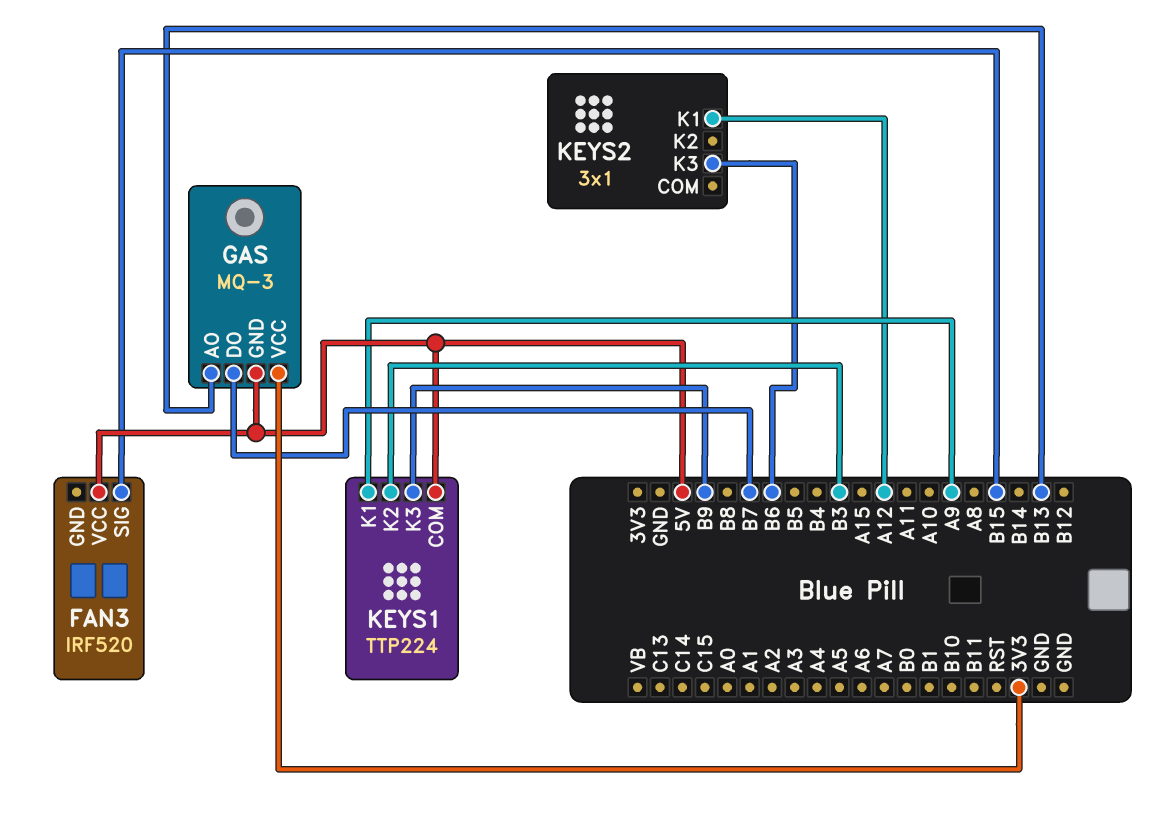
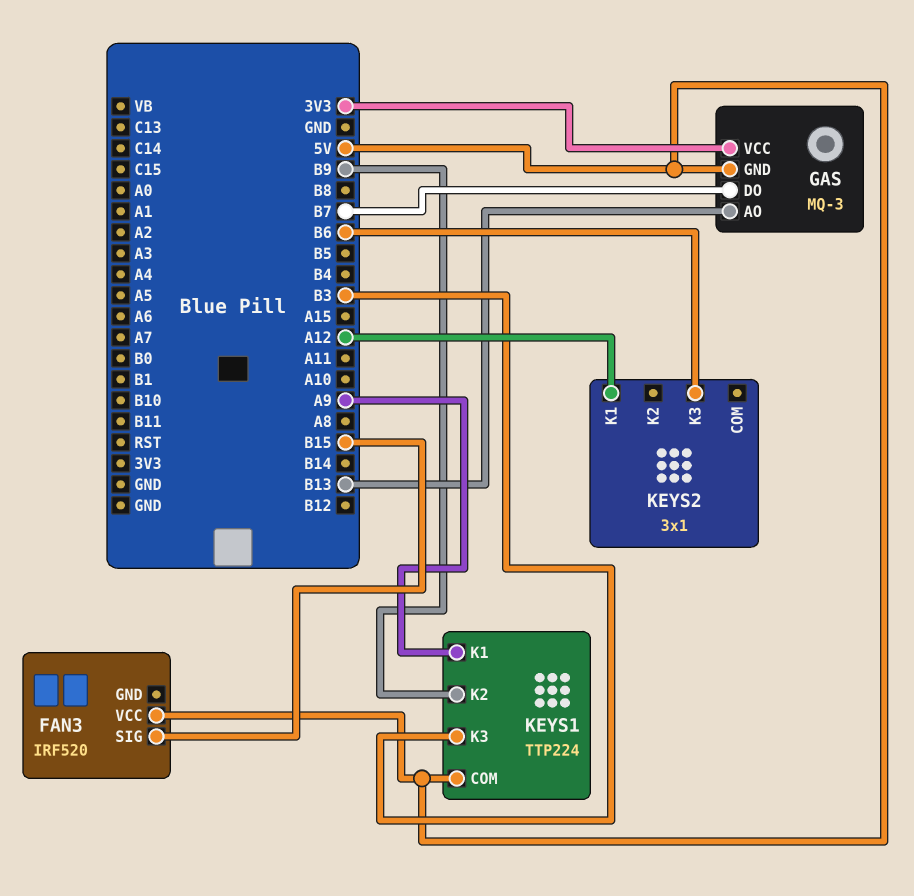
KEYS1 pin K2: B3 -> B9
KEYS1 pin K3: B9 -> B3

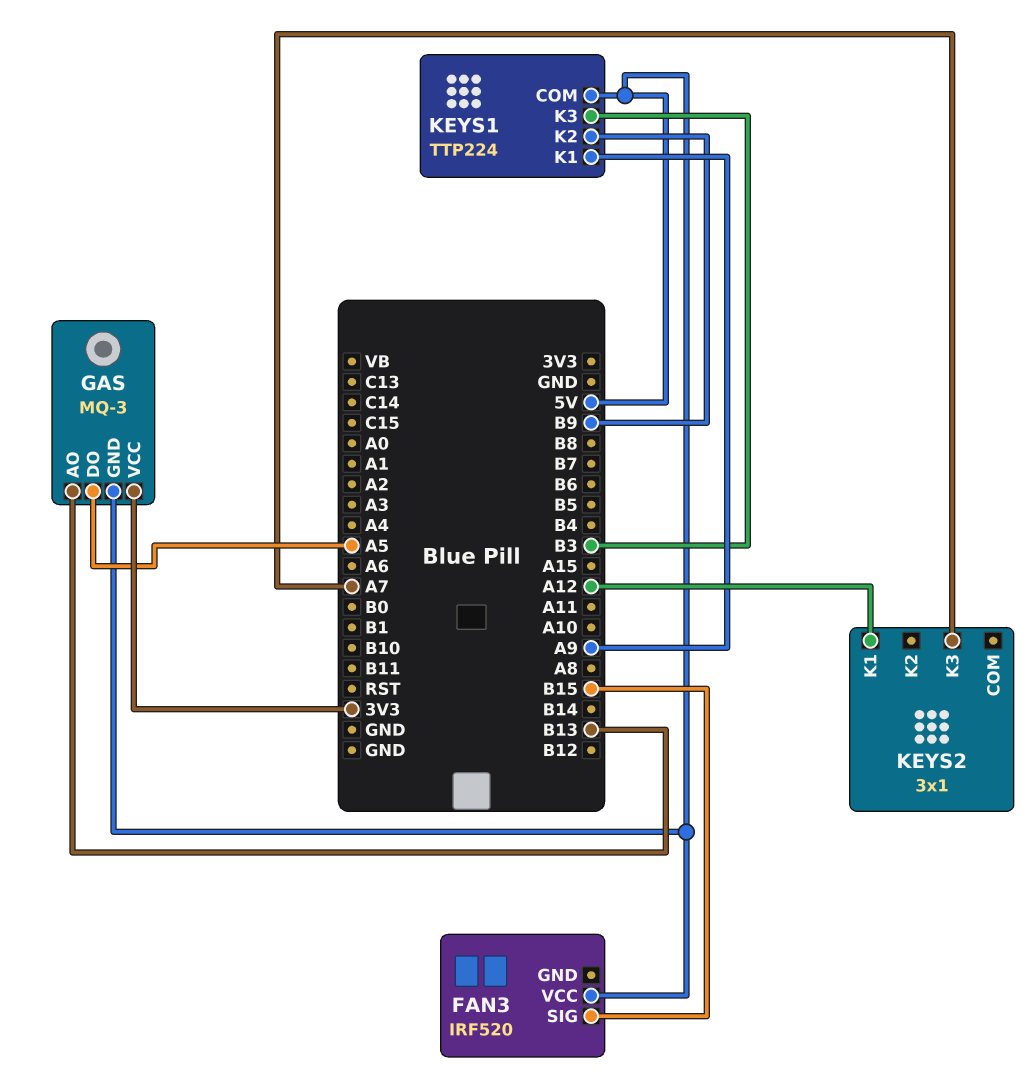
GAS pin DO: B7 -> A5
KEYS2 pin K3: B6 -> A7

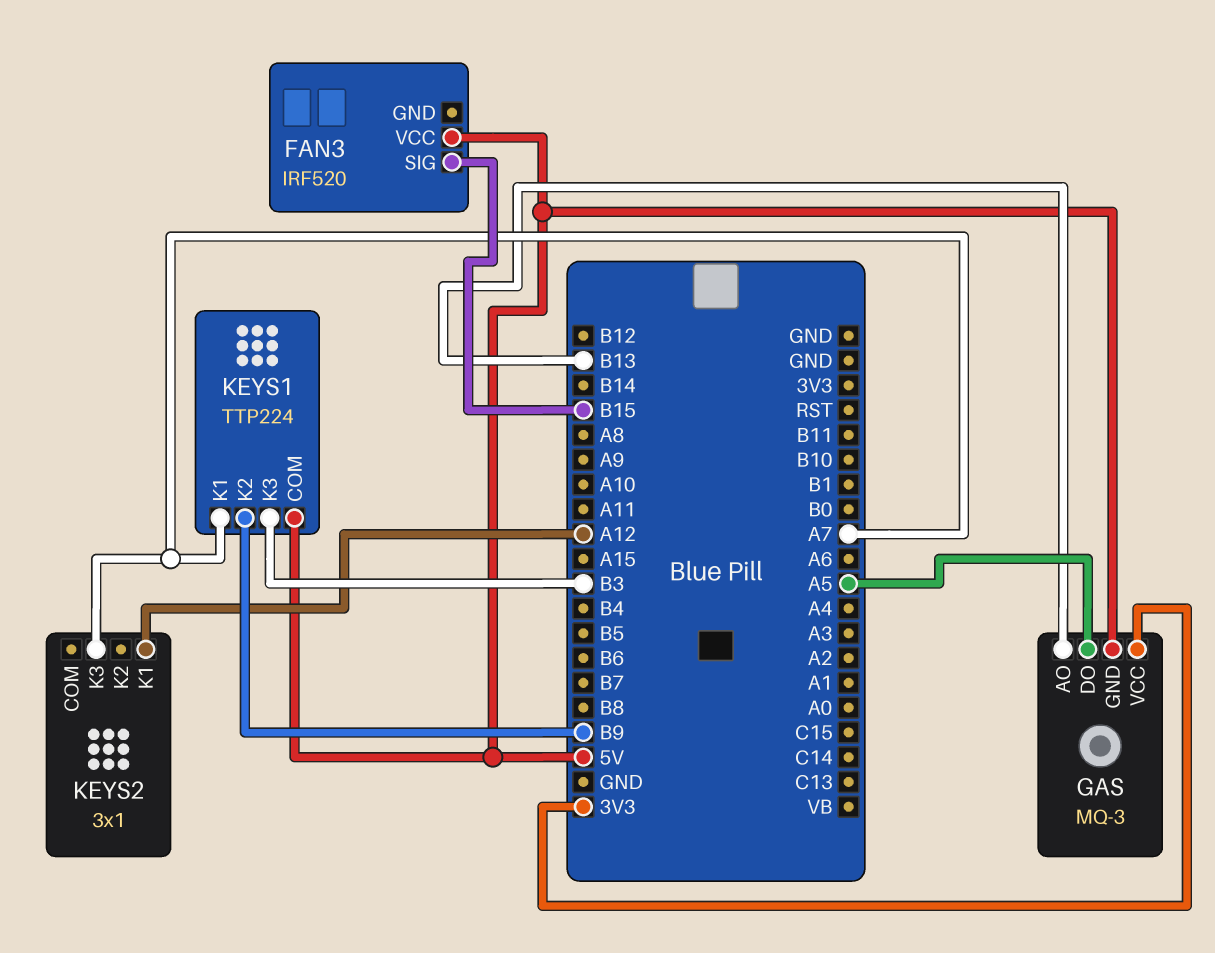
KEYS1 pin K1: A9 -> A7

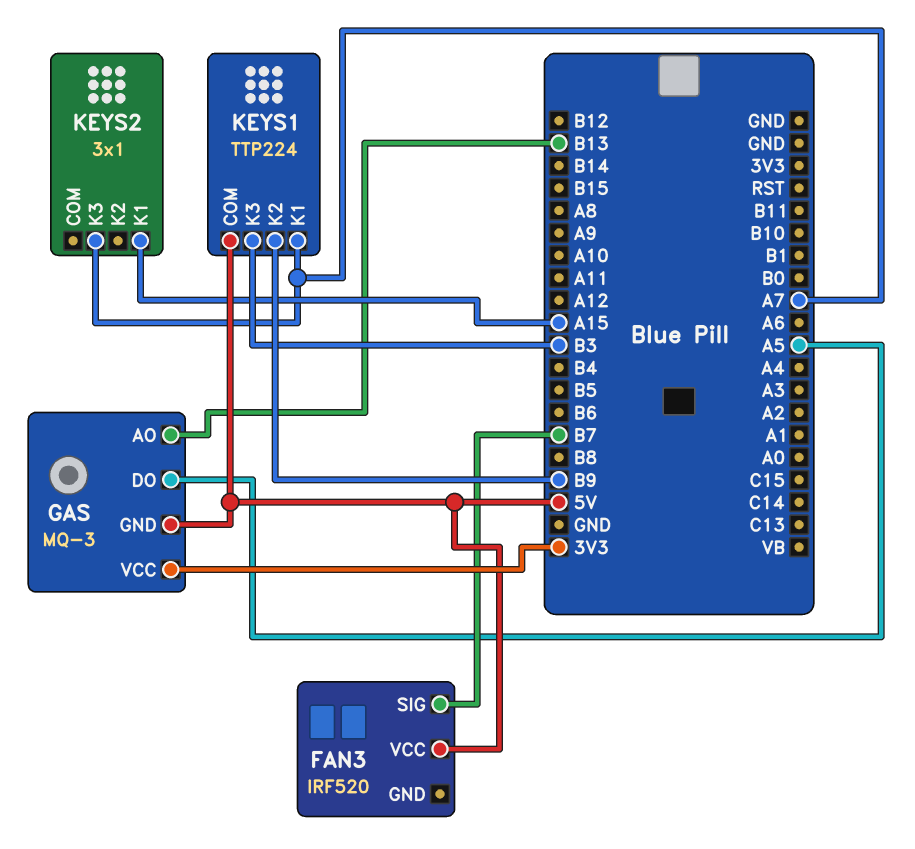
FAN3 pin SIG: B15 -> B7
KEYS2 pin K1: A12 -> A15

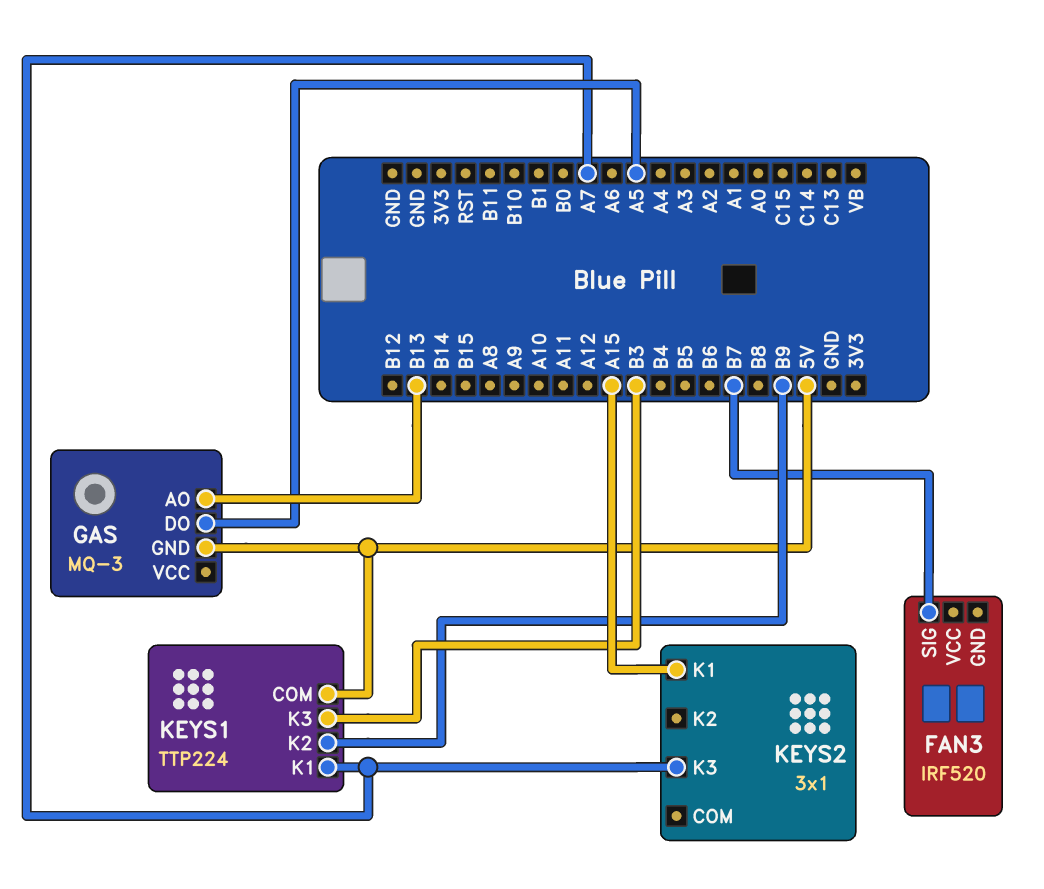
FAN3 pin VCC: 5V -> none
GAS pin VCC: 3V3 -> none

